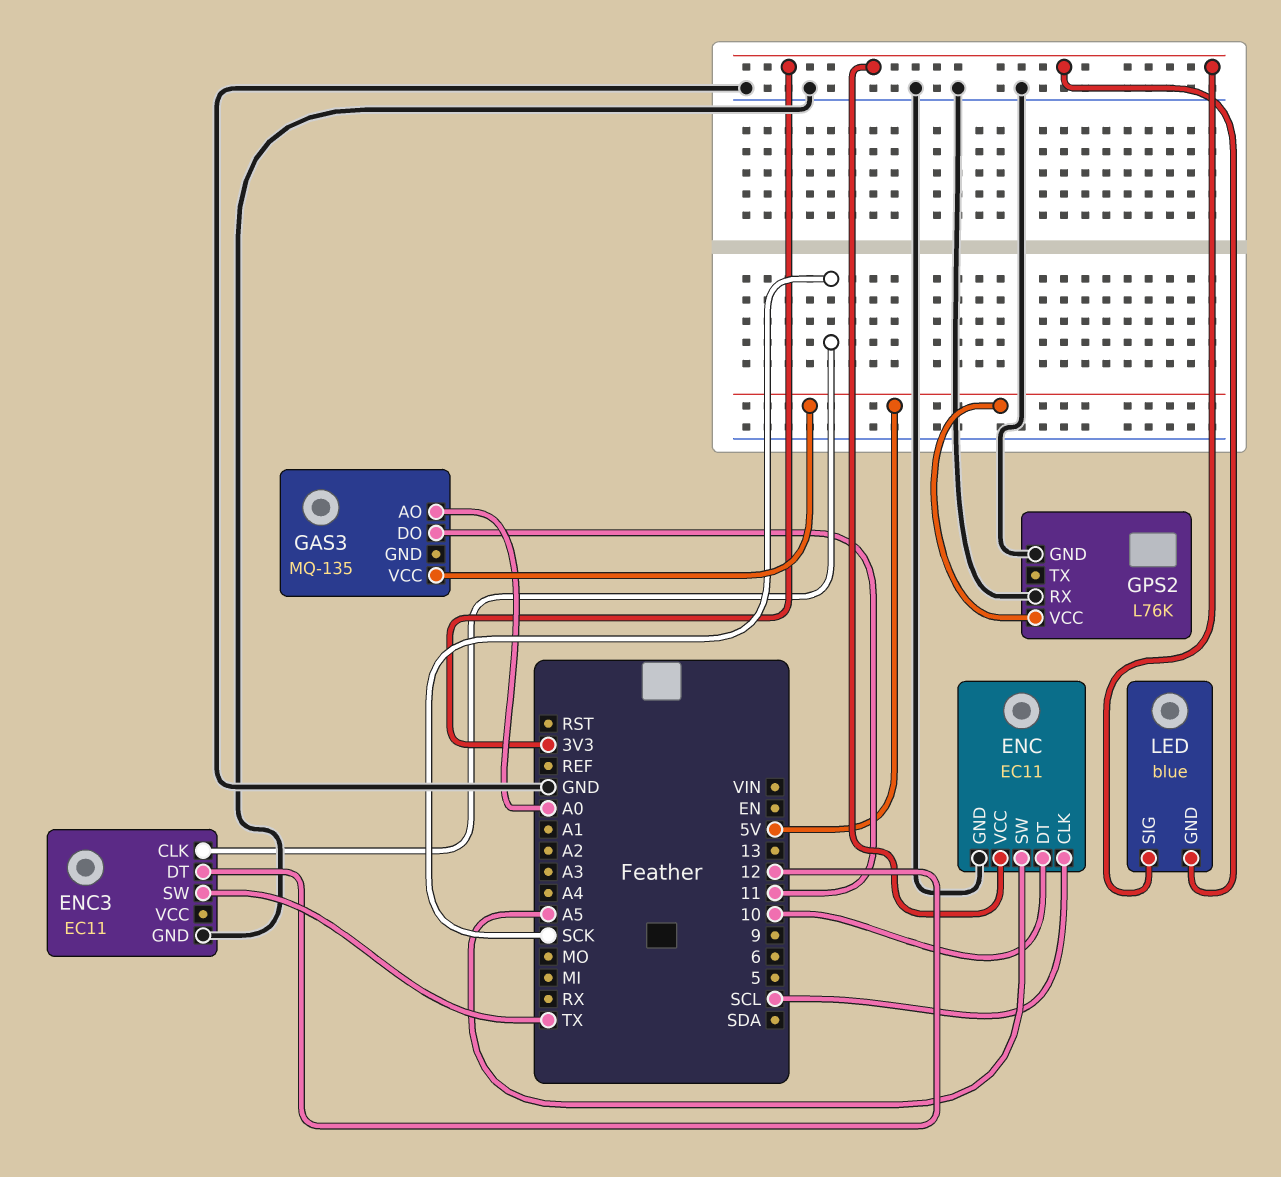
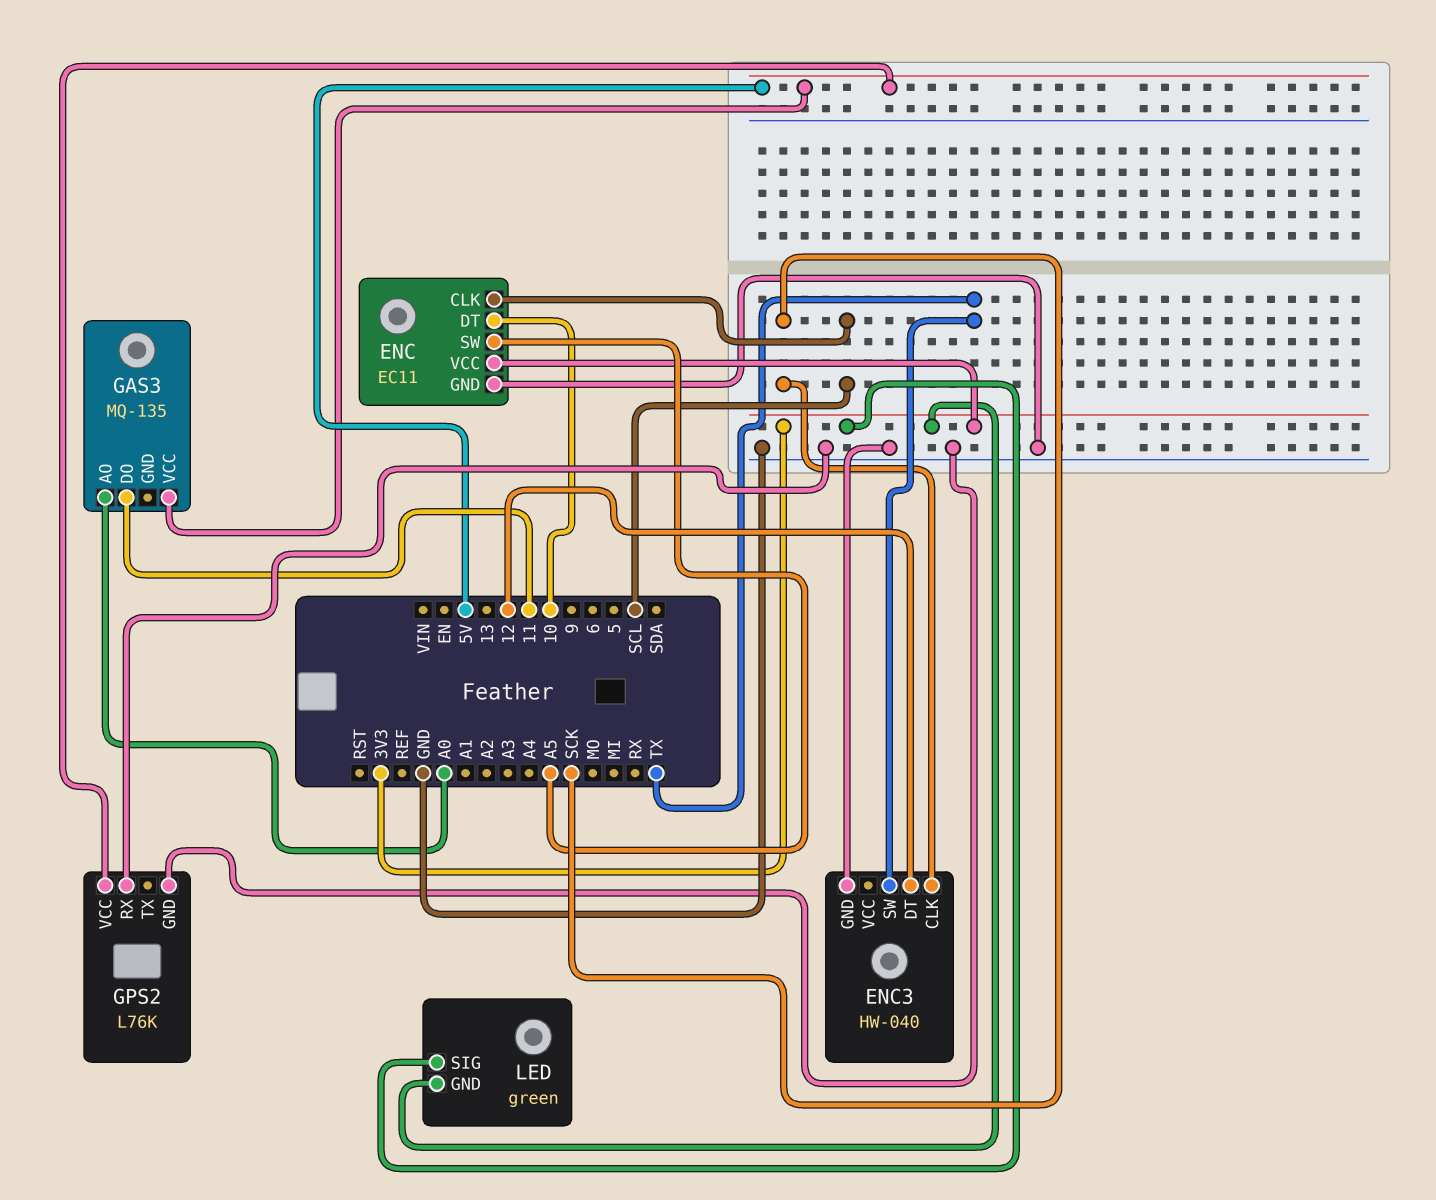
ENC3: EC11 -> HW-040
LED: blue -> green

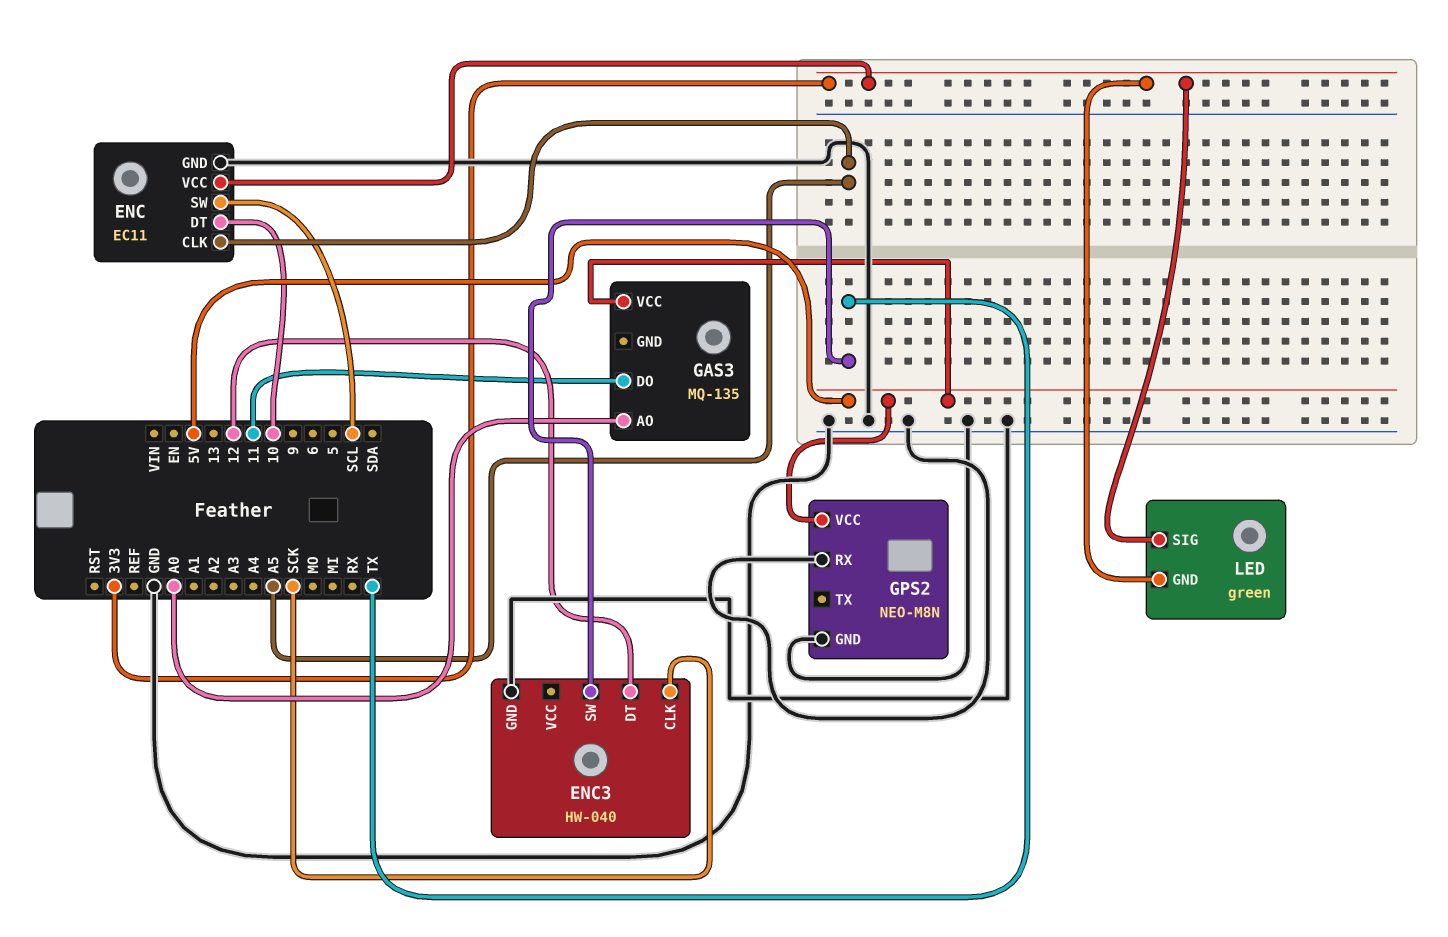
ENC pin CLK: SCL -> A5
ENC pin SW: A5 -> SCL
GPS2: L76K -> NEO-M8N

